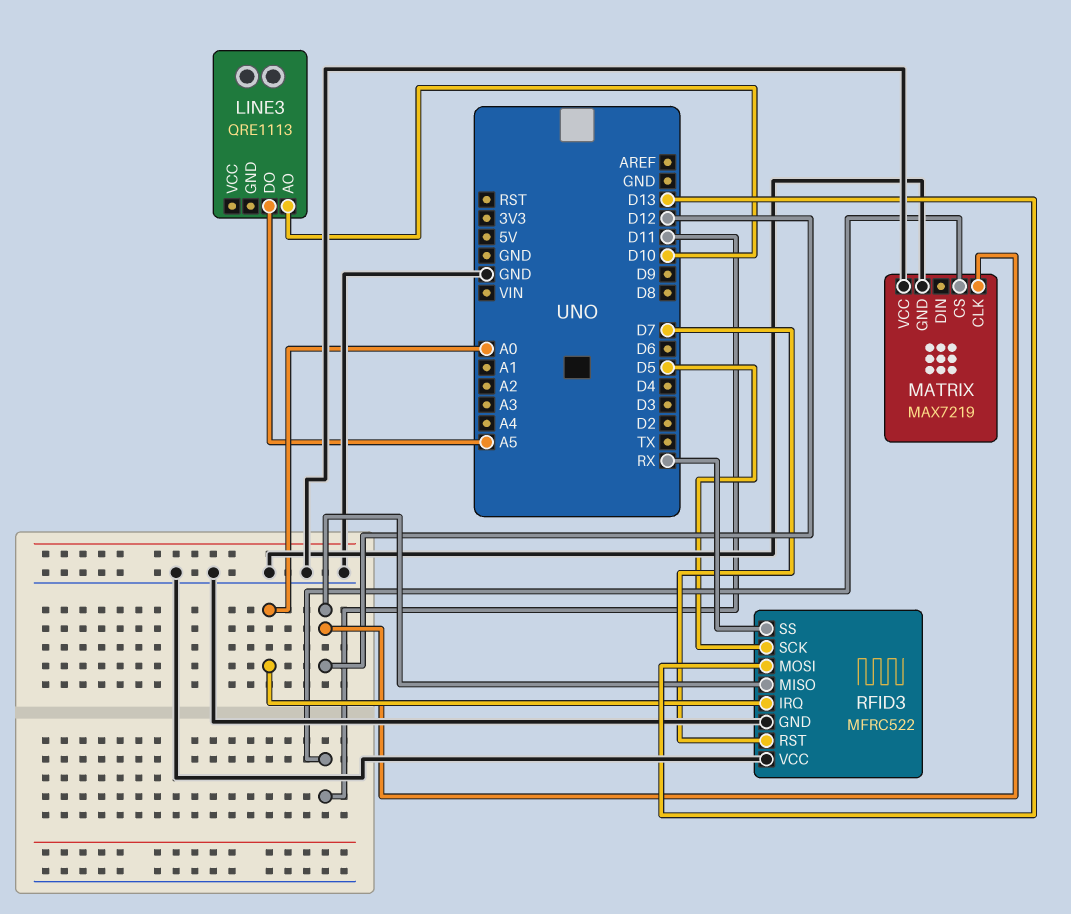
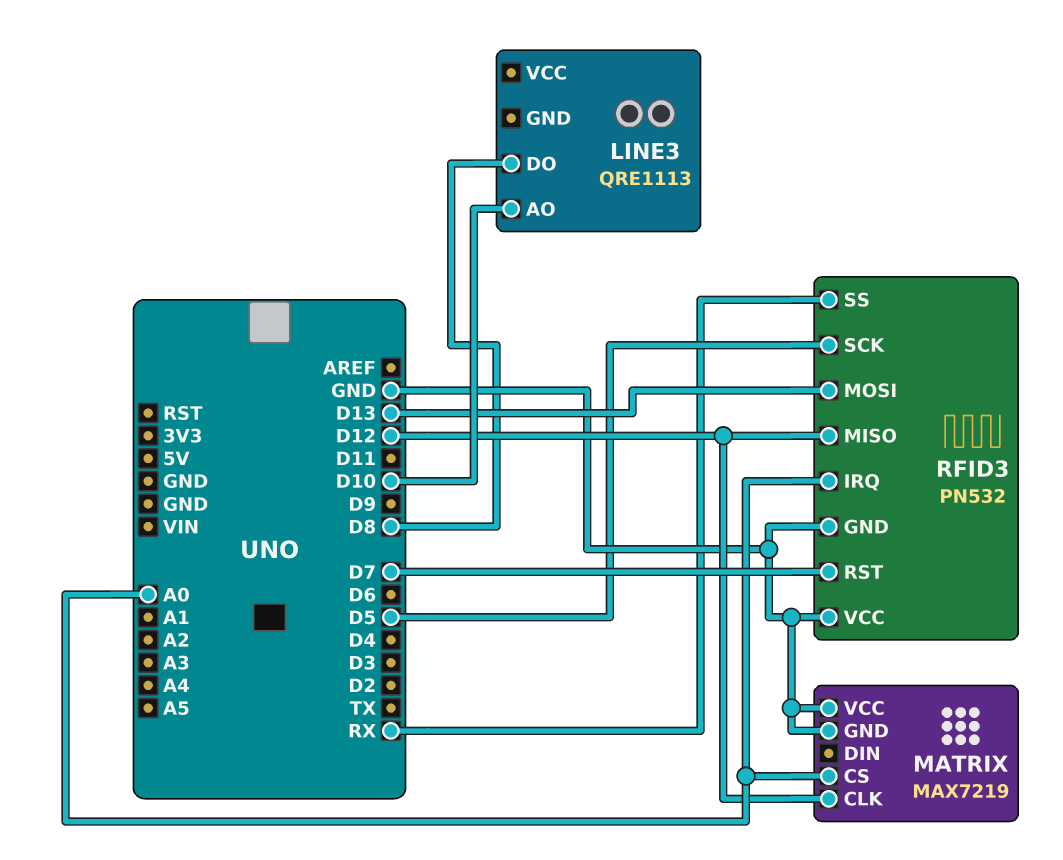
LINE3 pin DO: A5 -> D8
MATRIX pin CS: D11 -> A0
RFID3: MFRC522 -> PN532

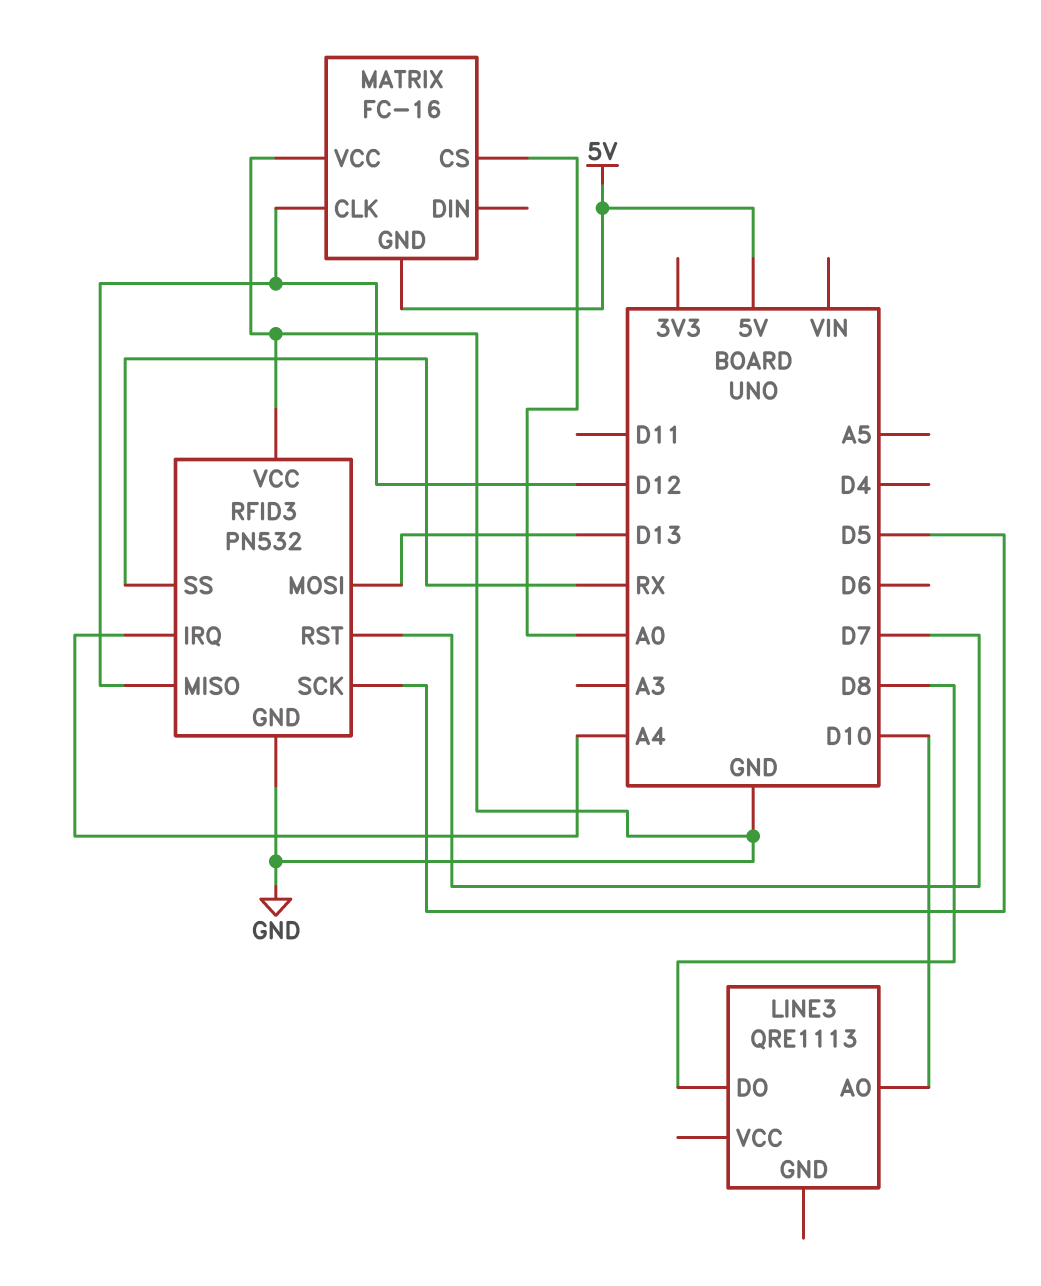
MATRIX: MAX7219 -> FC-16
MATRIX pin GND: GND -> 5V
RFID3 pin IRQ: A0 -> A4

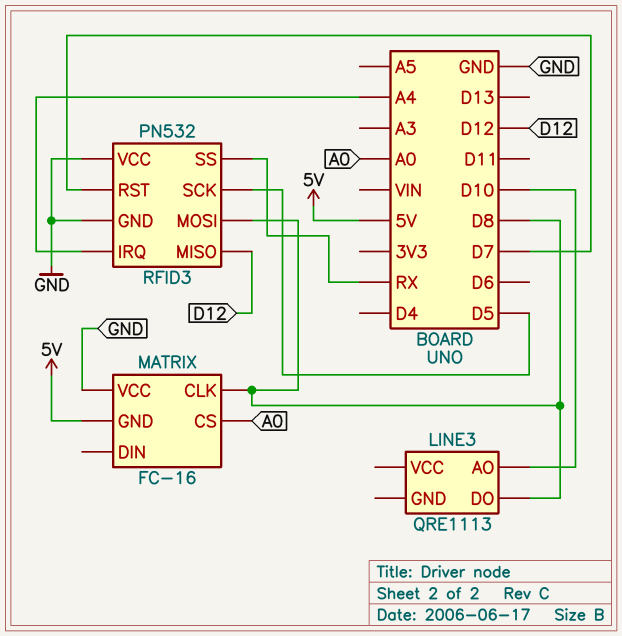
MATRIX pin CLK: D12 -> D8
RFID3 pin MOSI: D13 -> D8

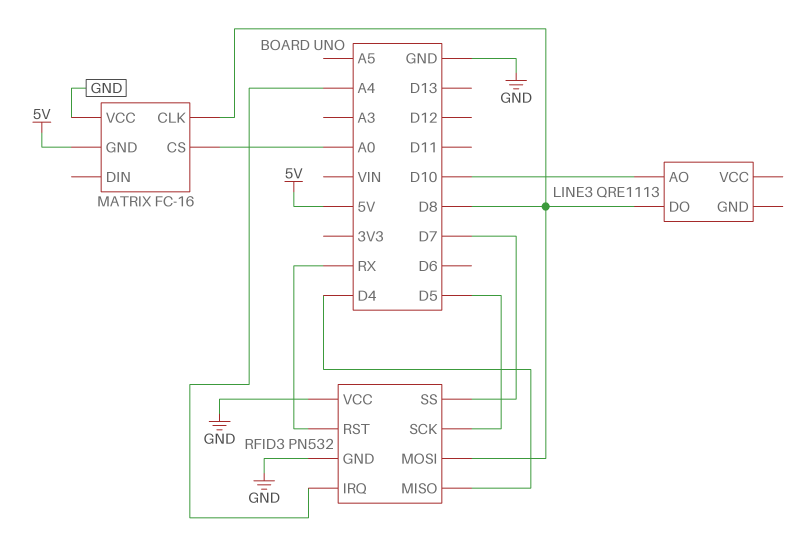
RFID3 pin MISO: D12 -> D4
RFID3 pin RST: D7 -> RX
RFID3 pin SS: RX -> D7

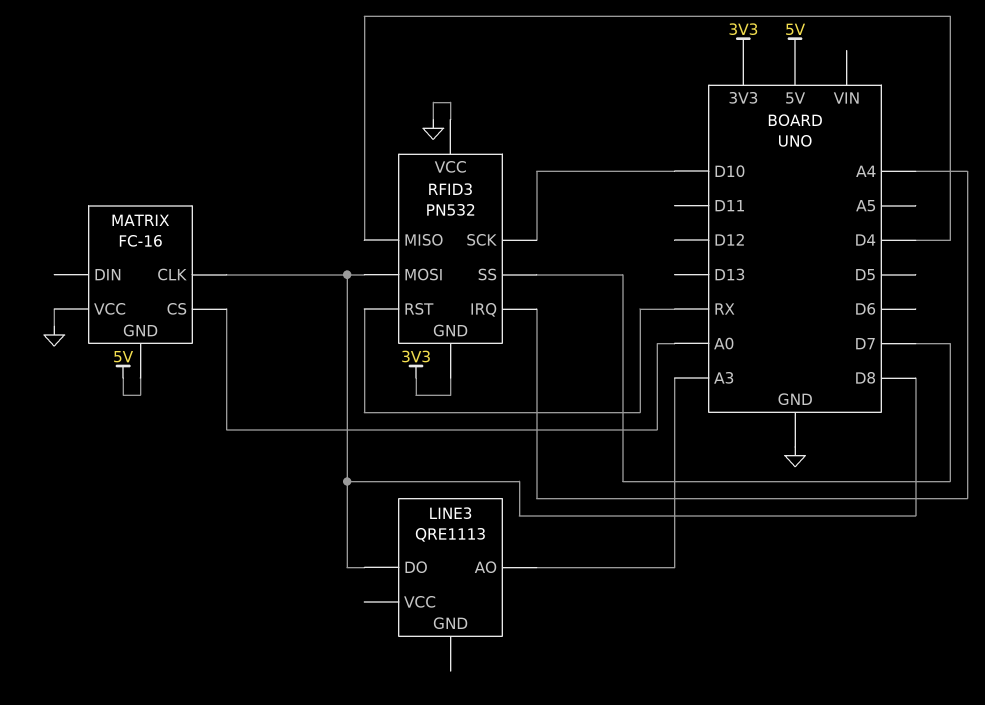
LINE3 pin AO: D10 -> A3
RFID3 pin GND: GND -> 3V3
RFID3 pin SCK: D5 -> D10

